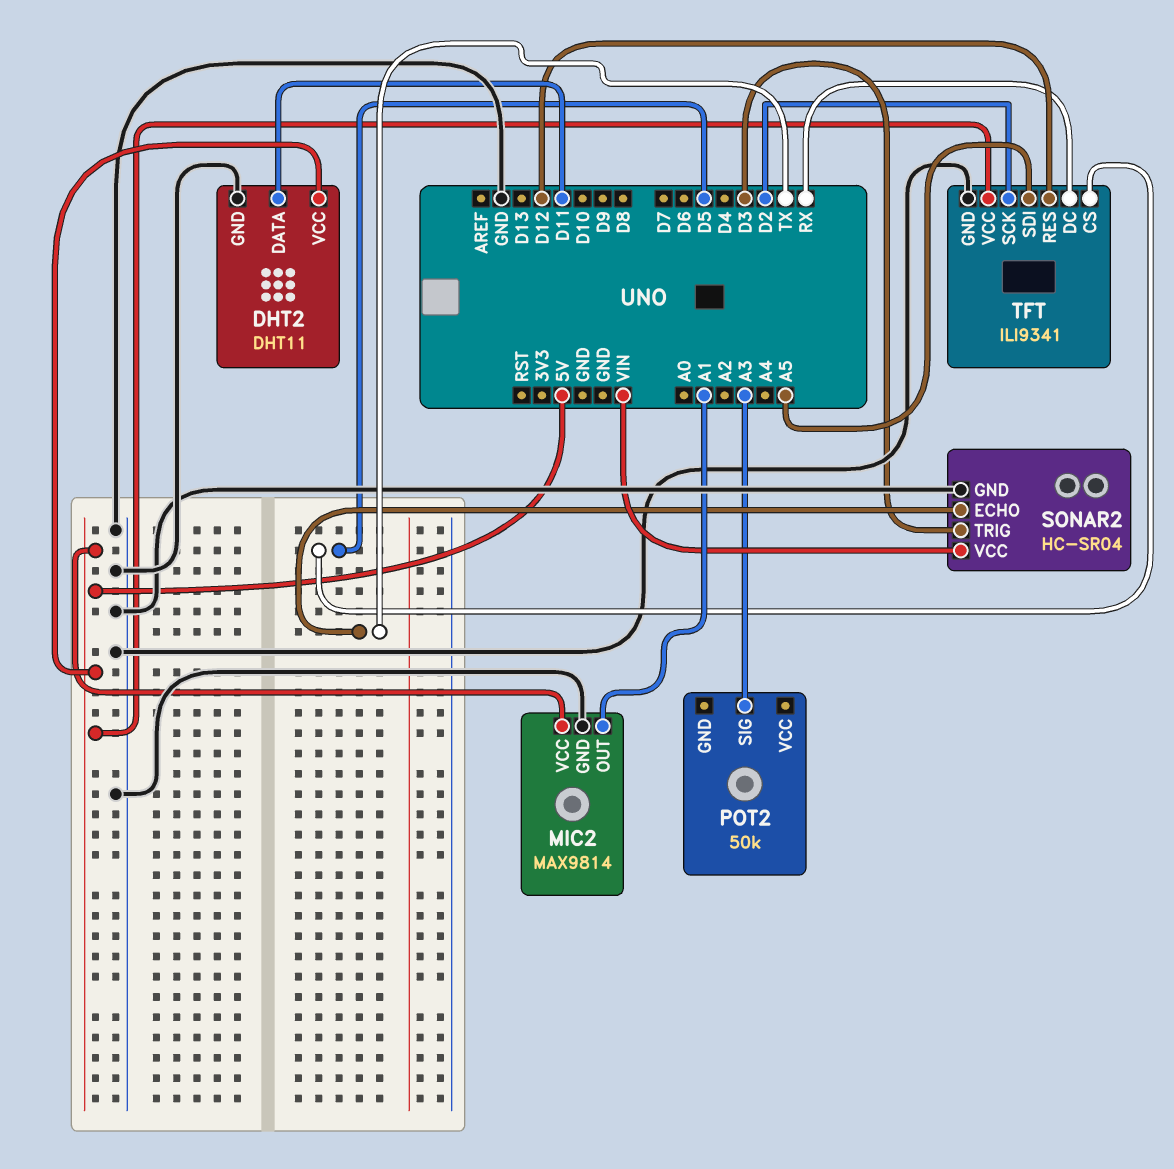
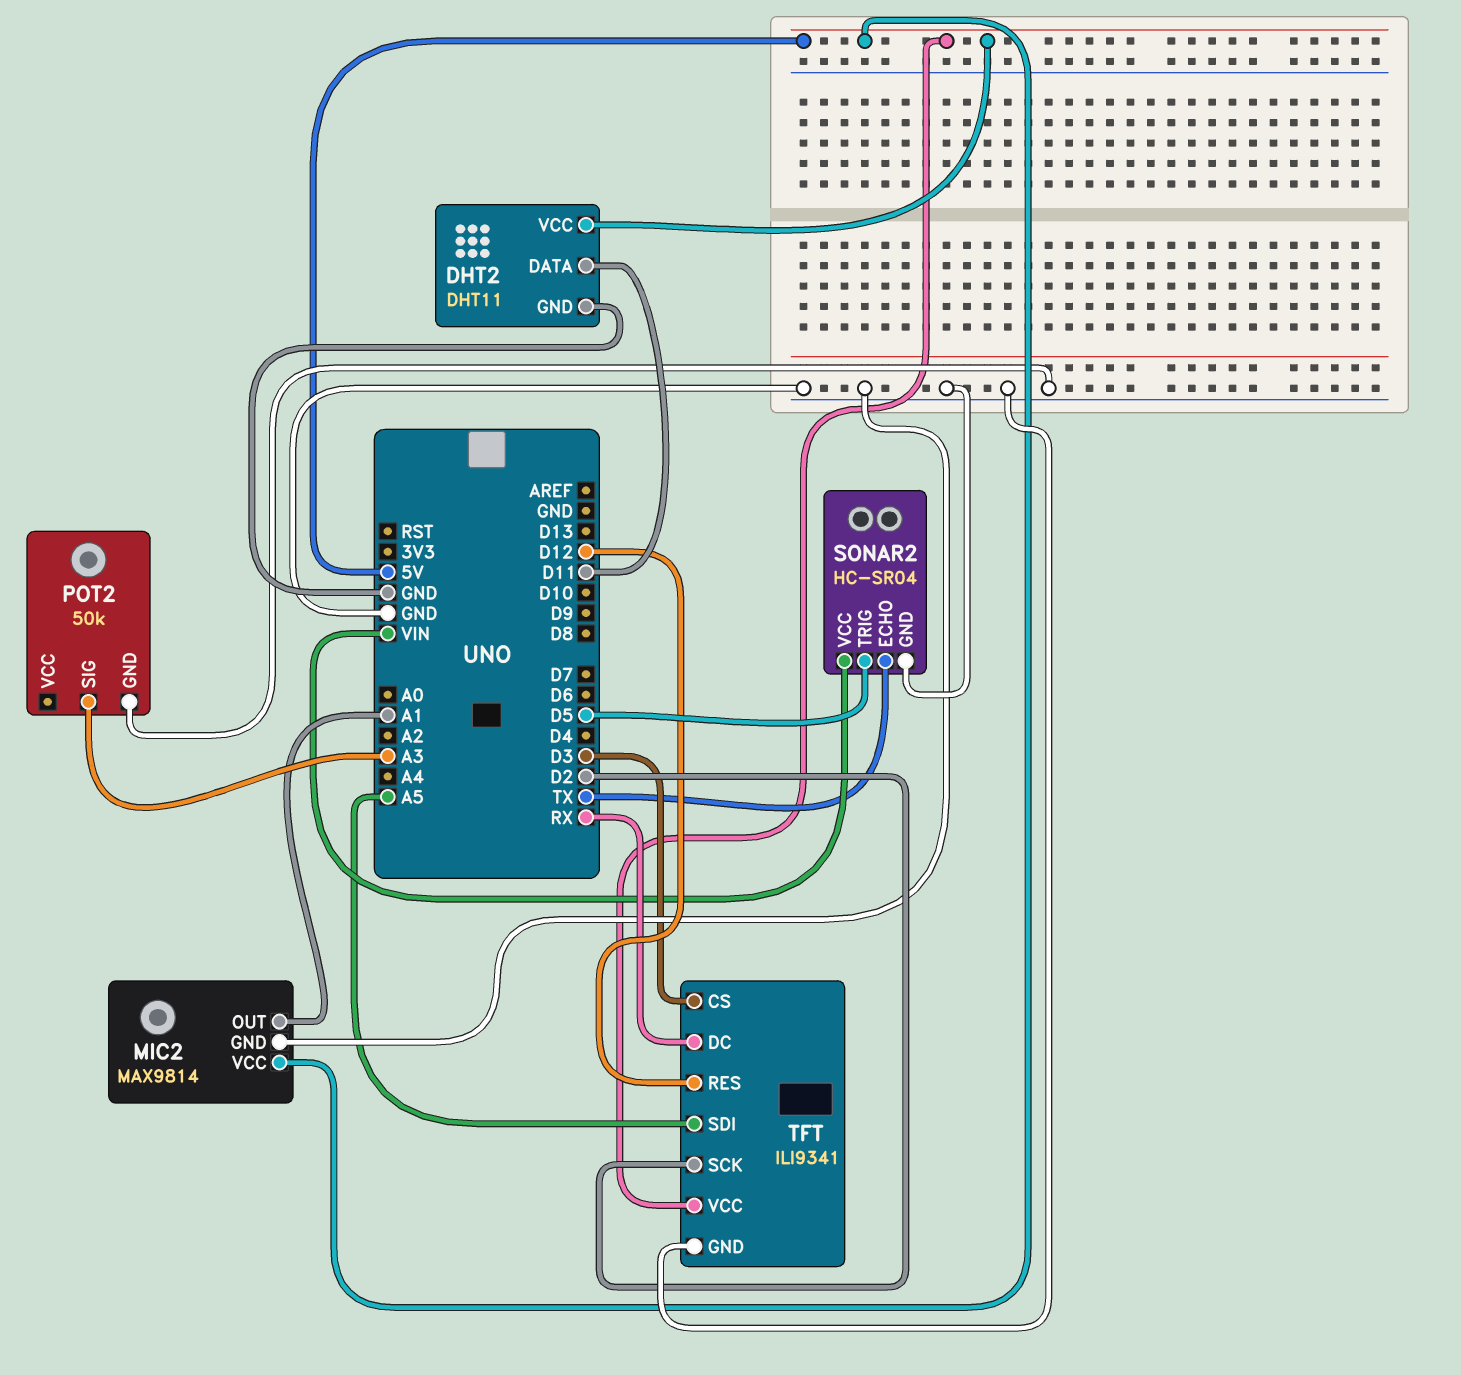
POT2 pin GND: none -> GND
SONAR2 pin TRIG: D3 -> D5
TFT pin CS: D5 -> D3

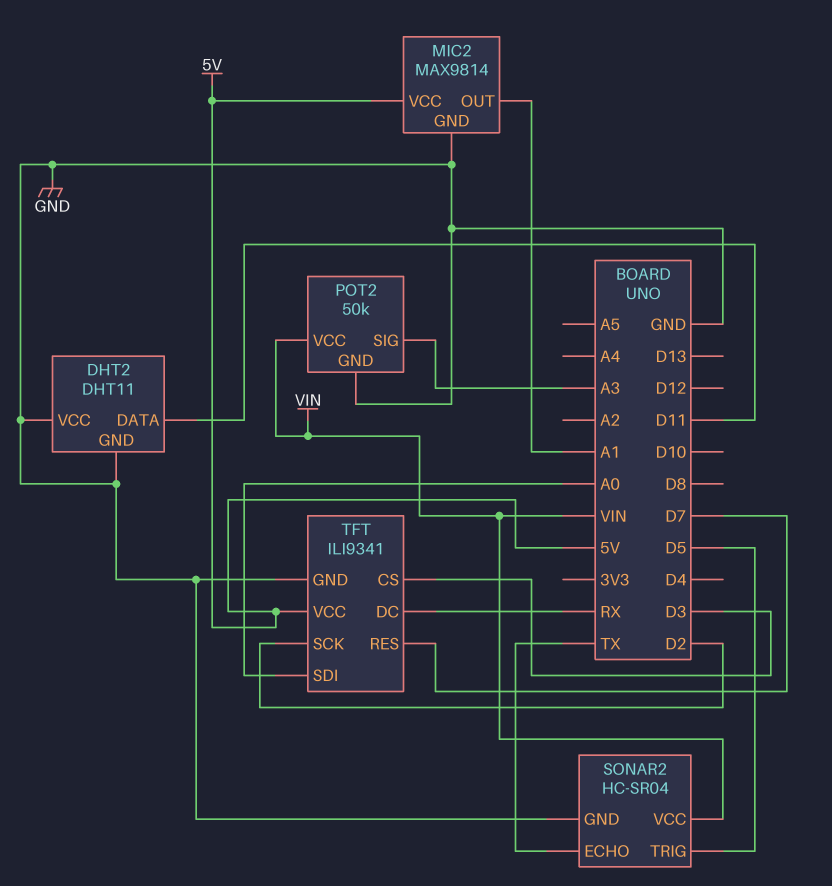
DHT2 pin VCC: 5V -> GND
POT2 pin VCC: none -> VIN
TFT pin RES: D12 -> D7
TFT pin SDI: A5 -> A0

